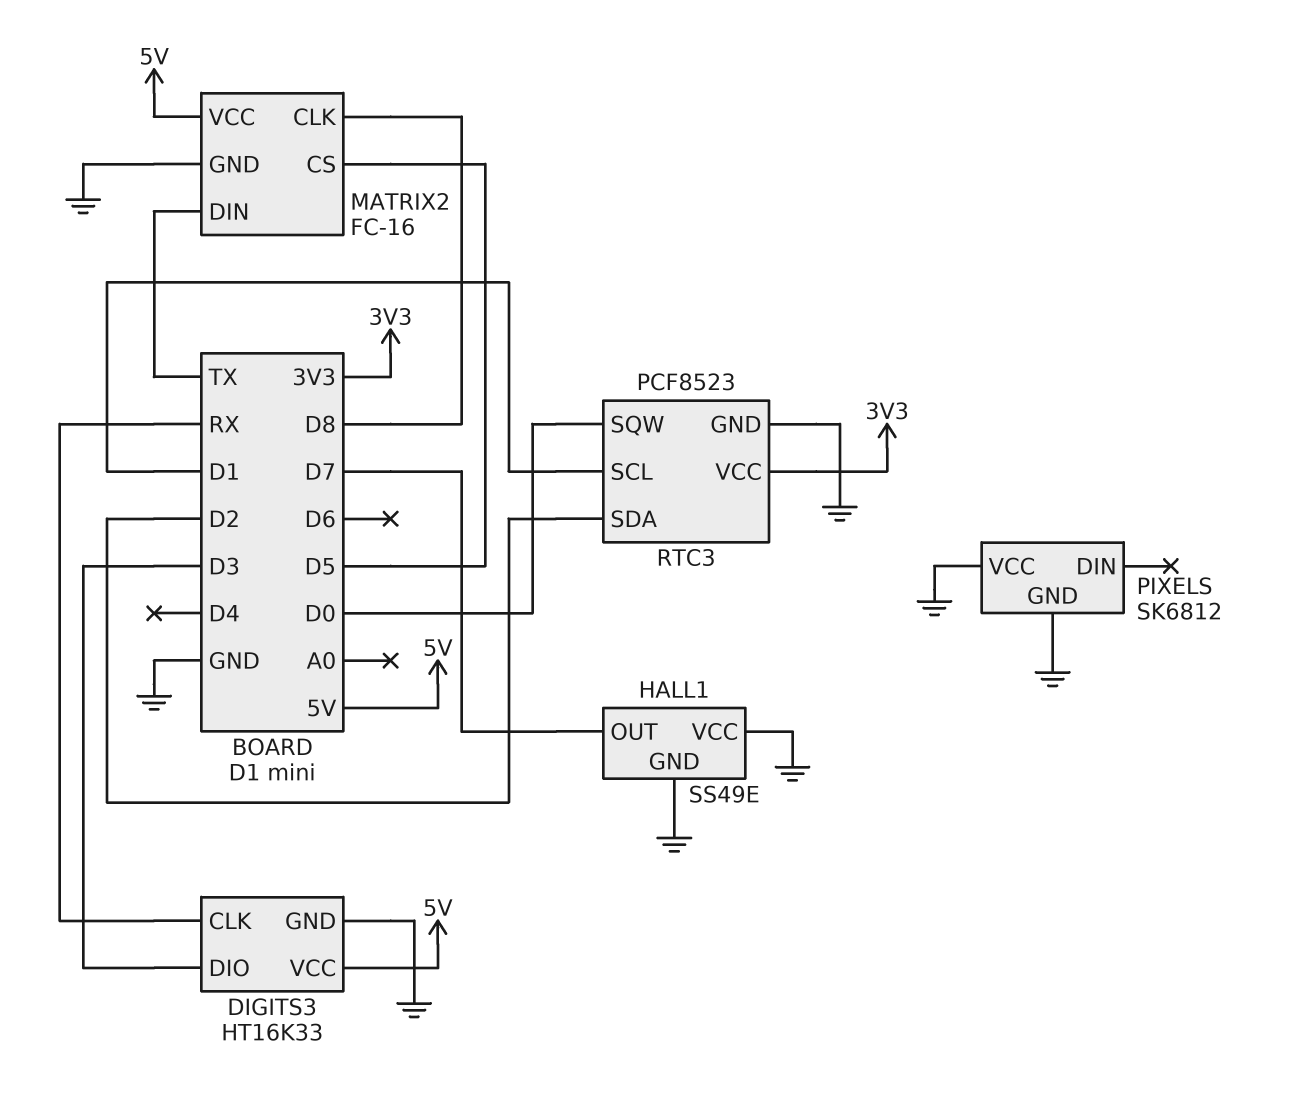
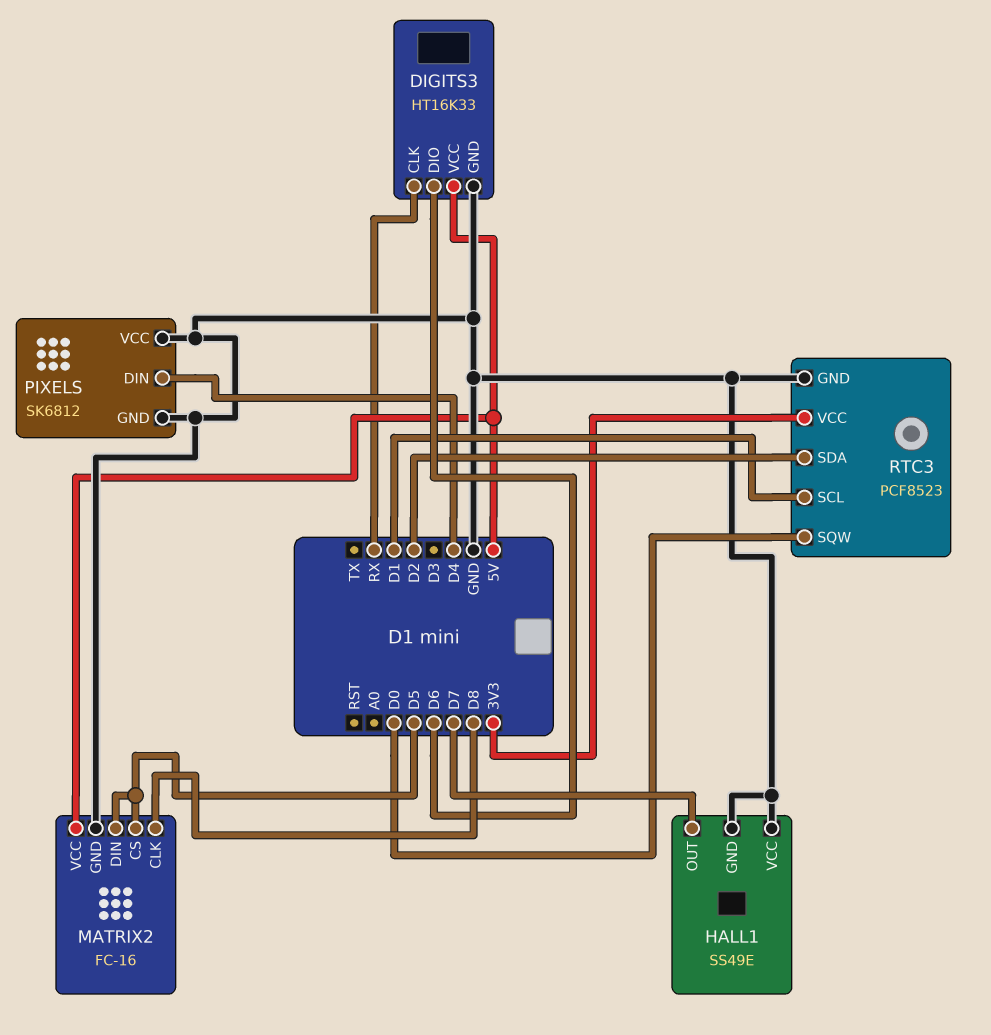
DIGITS3 pin DIO: D3 -> D6
MATRIX2 pin DIN: TX -> D5
PIXELS pin DIN: none -> D4

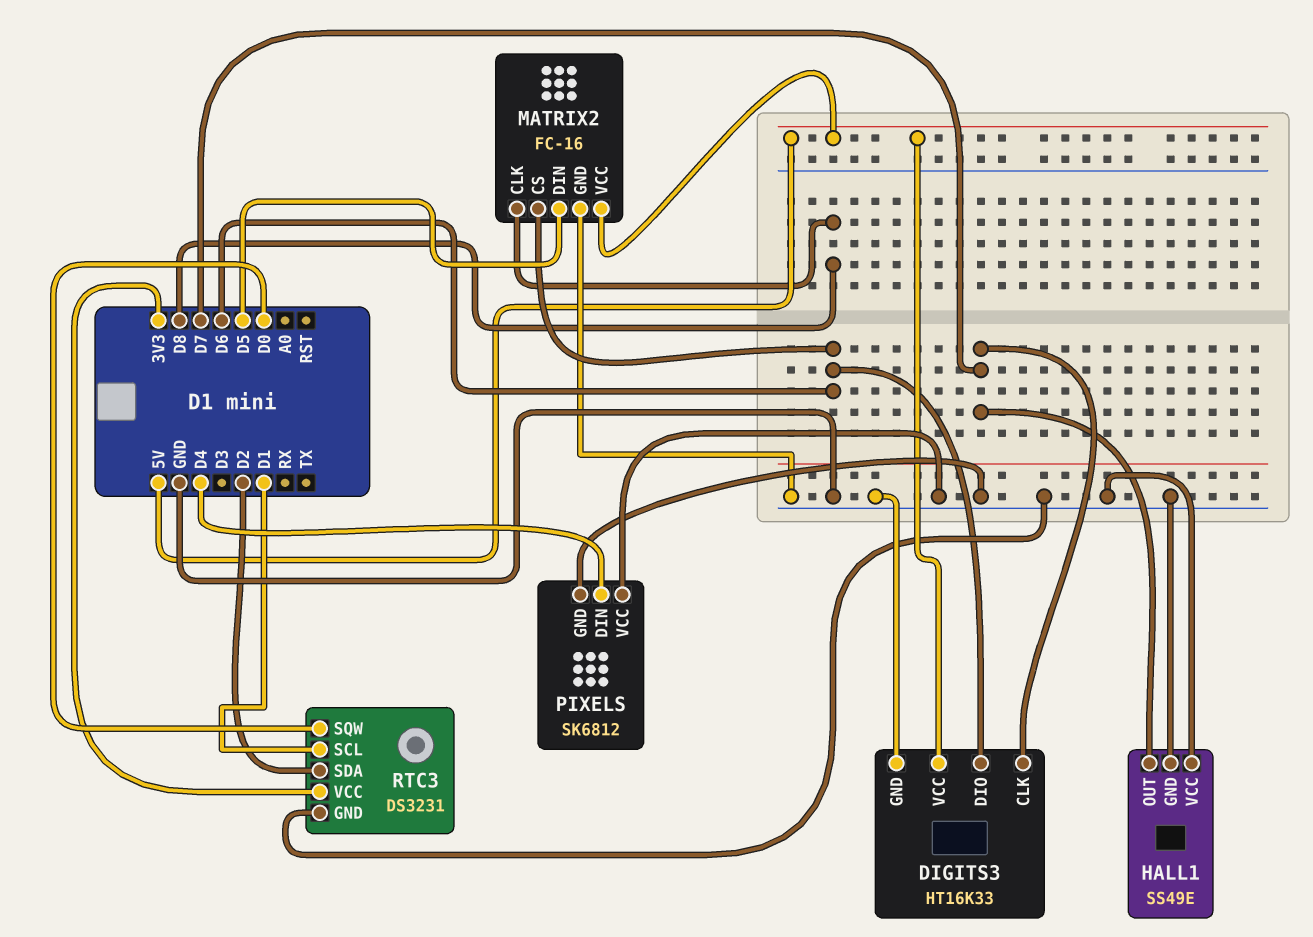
DIGITS3 pin CLK: RX -> D7
MATRIX2 pin CS: D5 -> D6
RTC3: PCF8523 -> DS3231

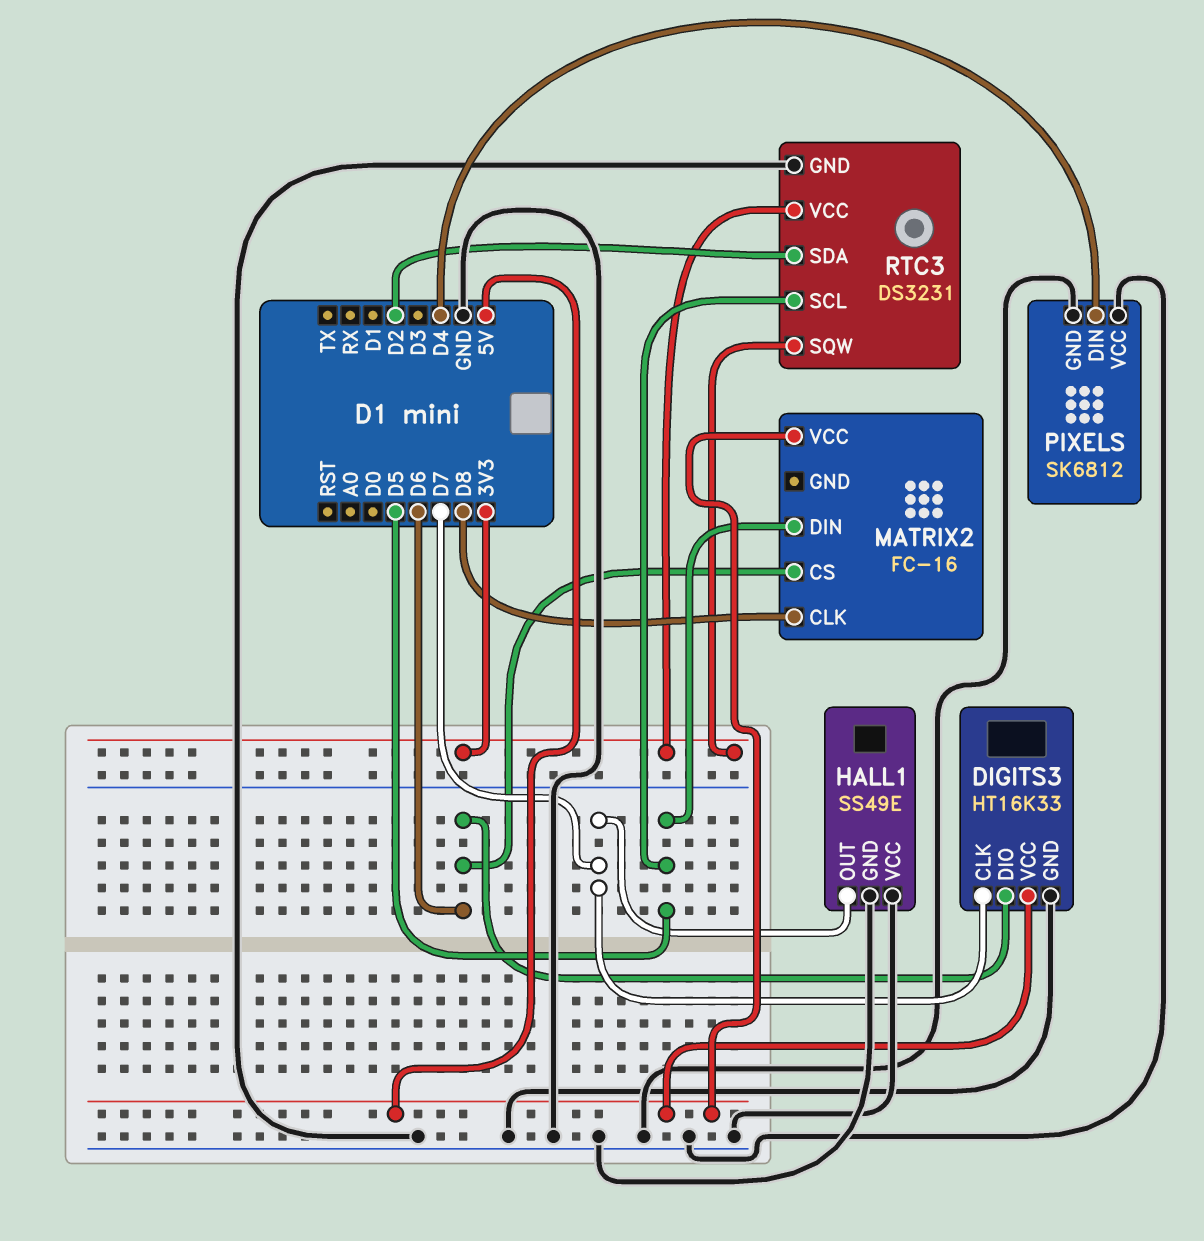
MATRIX2 pin GND: GND -> none
RTC3 pin SCL: D1 -> D5
RTC3 pin SQW: D0 -> 3V3

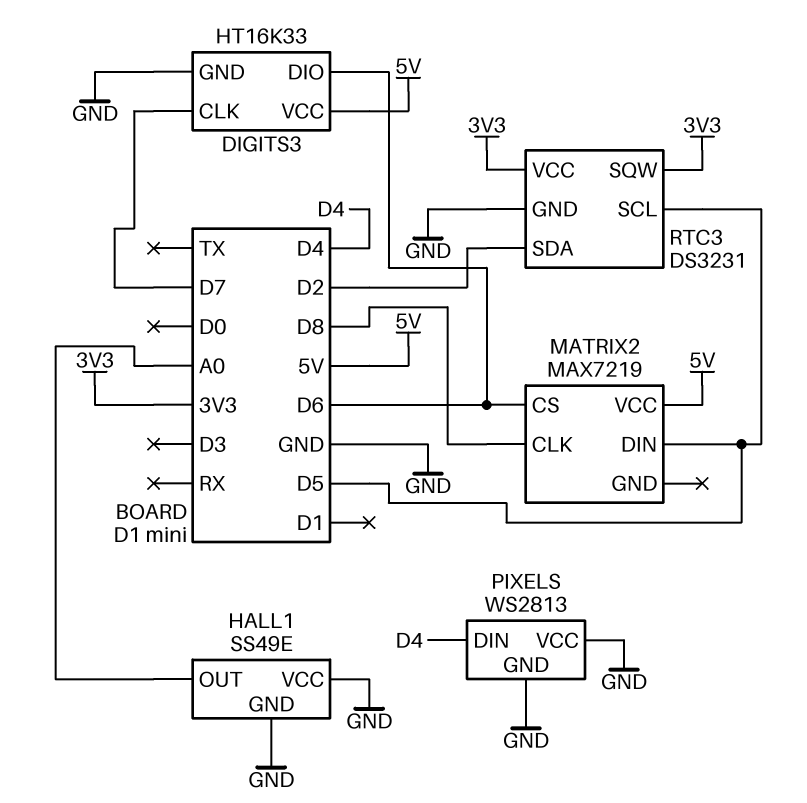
HALL1 pin OUT: D7 -> A0
MATRIX2: FC-16 -> MAX7219
PIXELS: SK6812 -> WS2813

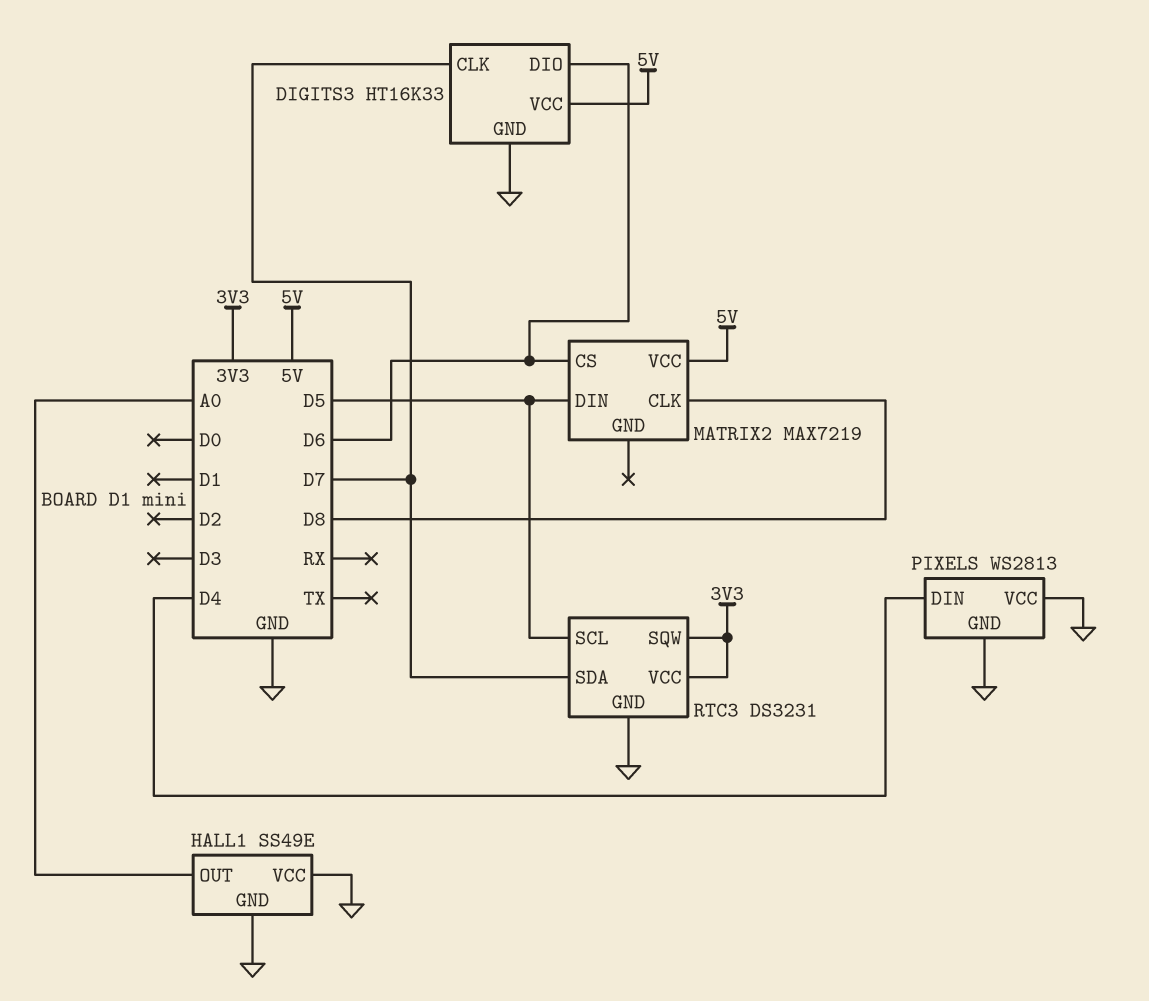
RTC3 pin SDA: D2 -> D7

